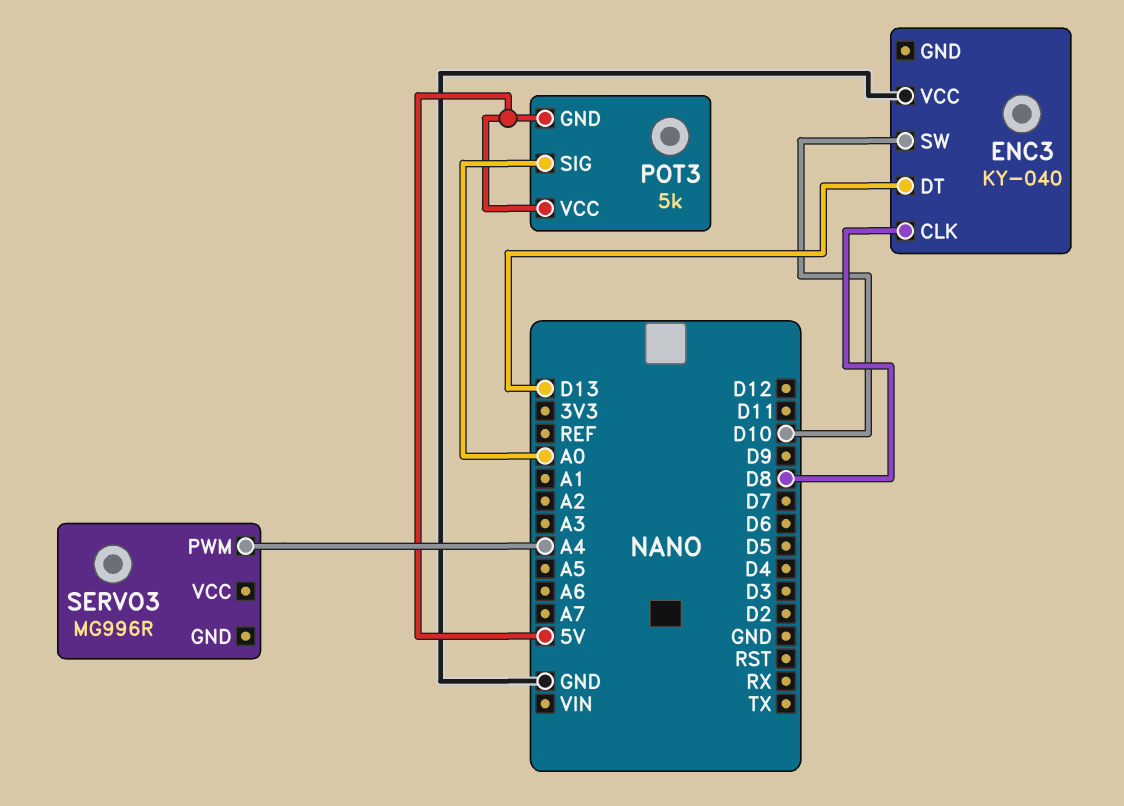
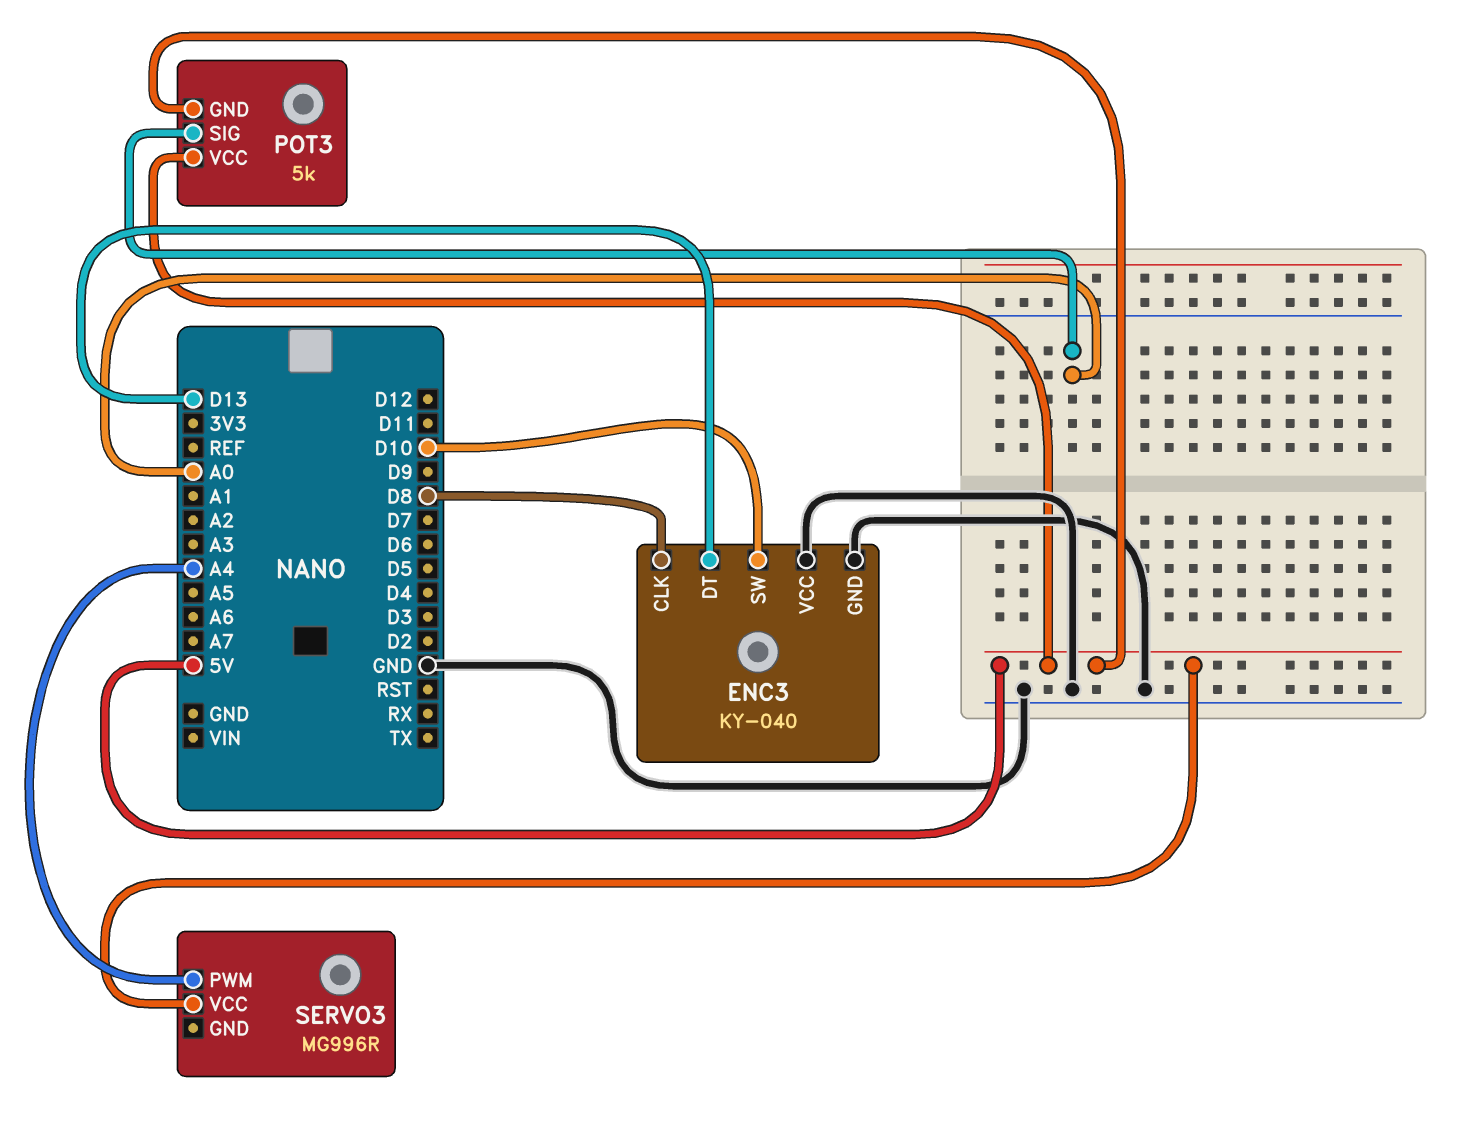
ENC3 pin GND: none -> GND
SERVO3 pin VCC: none -> 5V

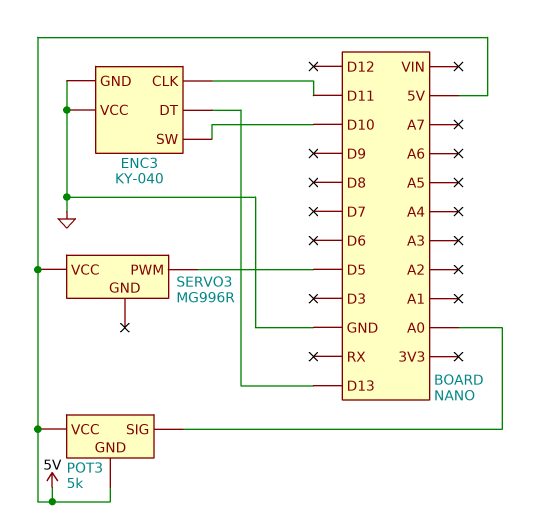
ENC3 pin CLK: D8 -> D11
SERVO3 pin PWM: A4 -> D5

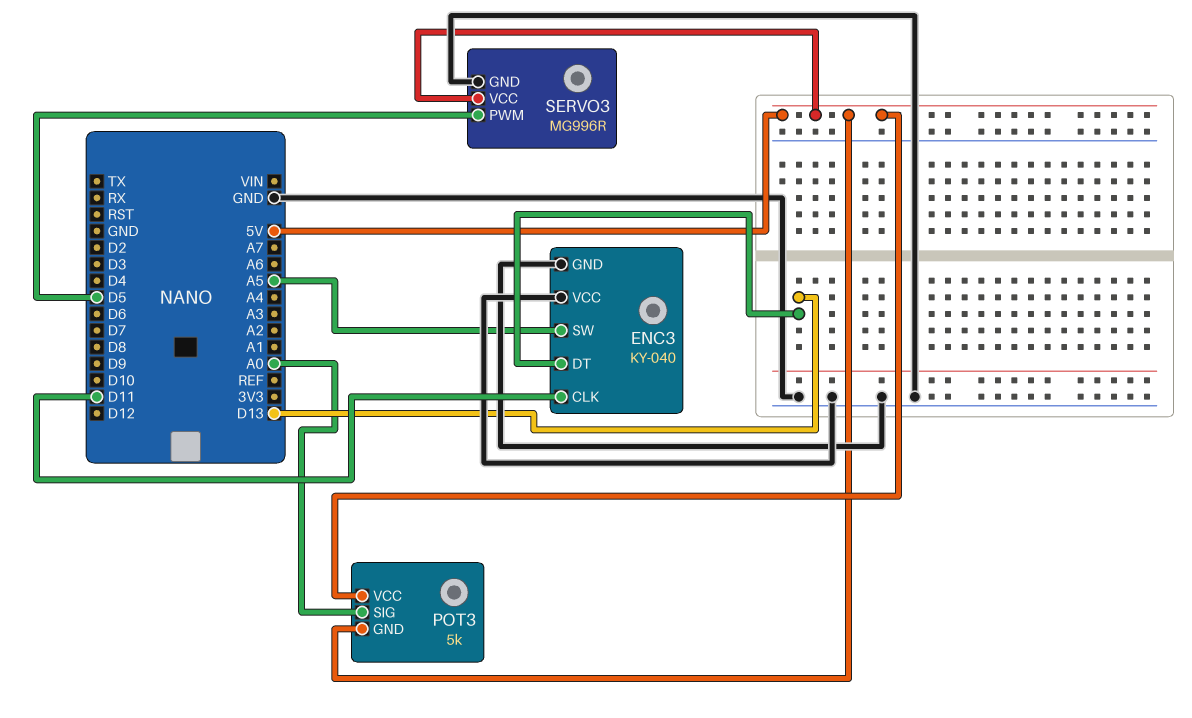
ENC3 pin SW: D10 -> A5
SERVO3 pin GND: none -> GND

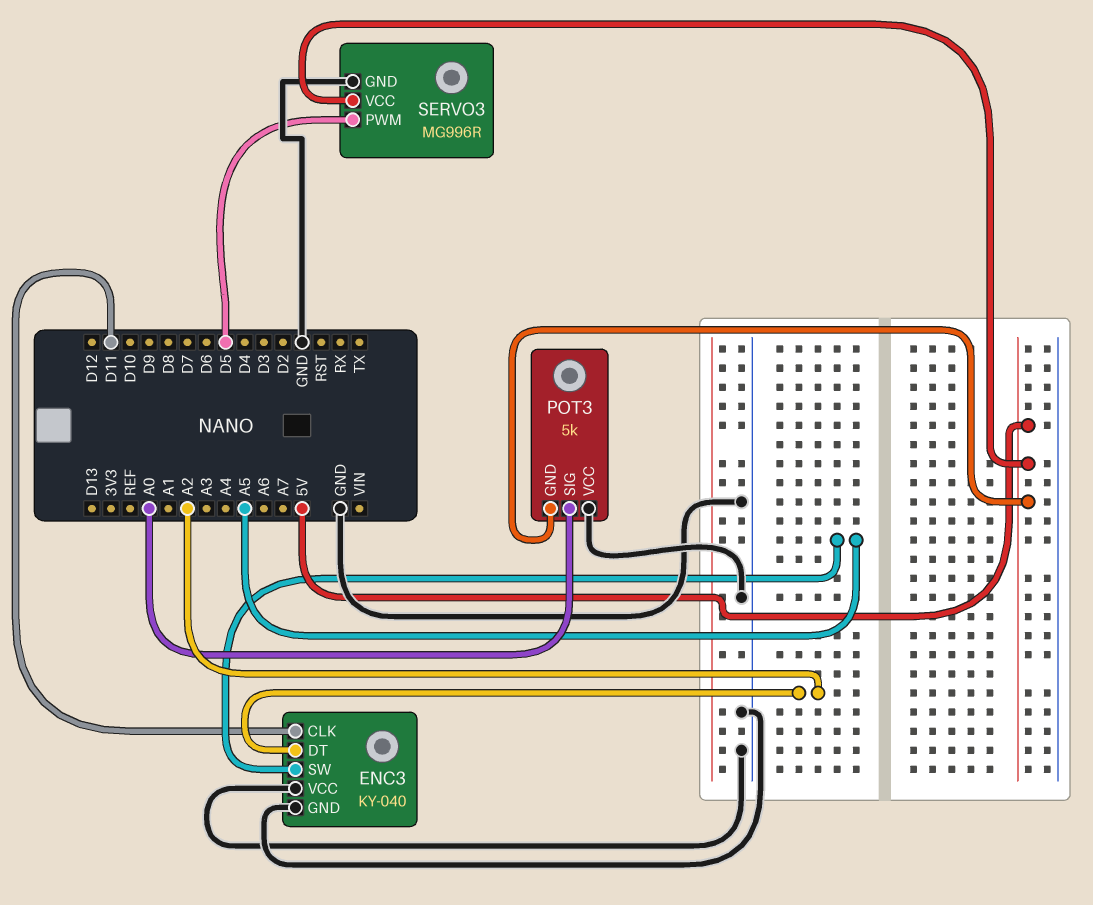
ENC3 pin DT: D13 -> A2
POT3 pin VCC: 5V -> GND

